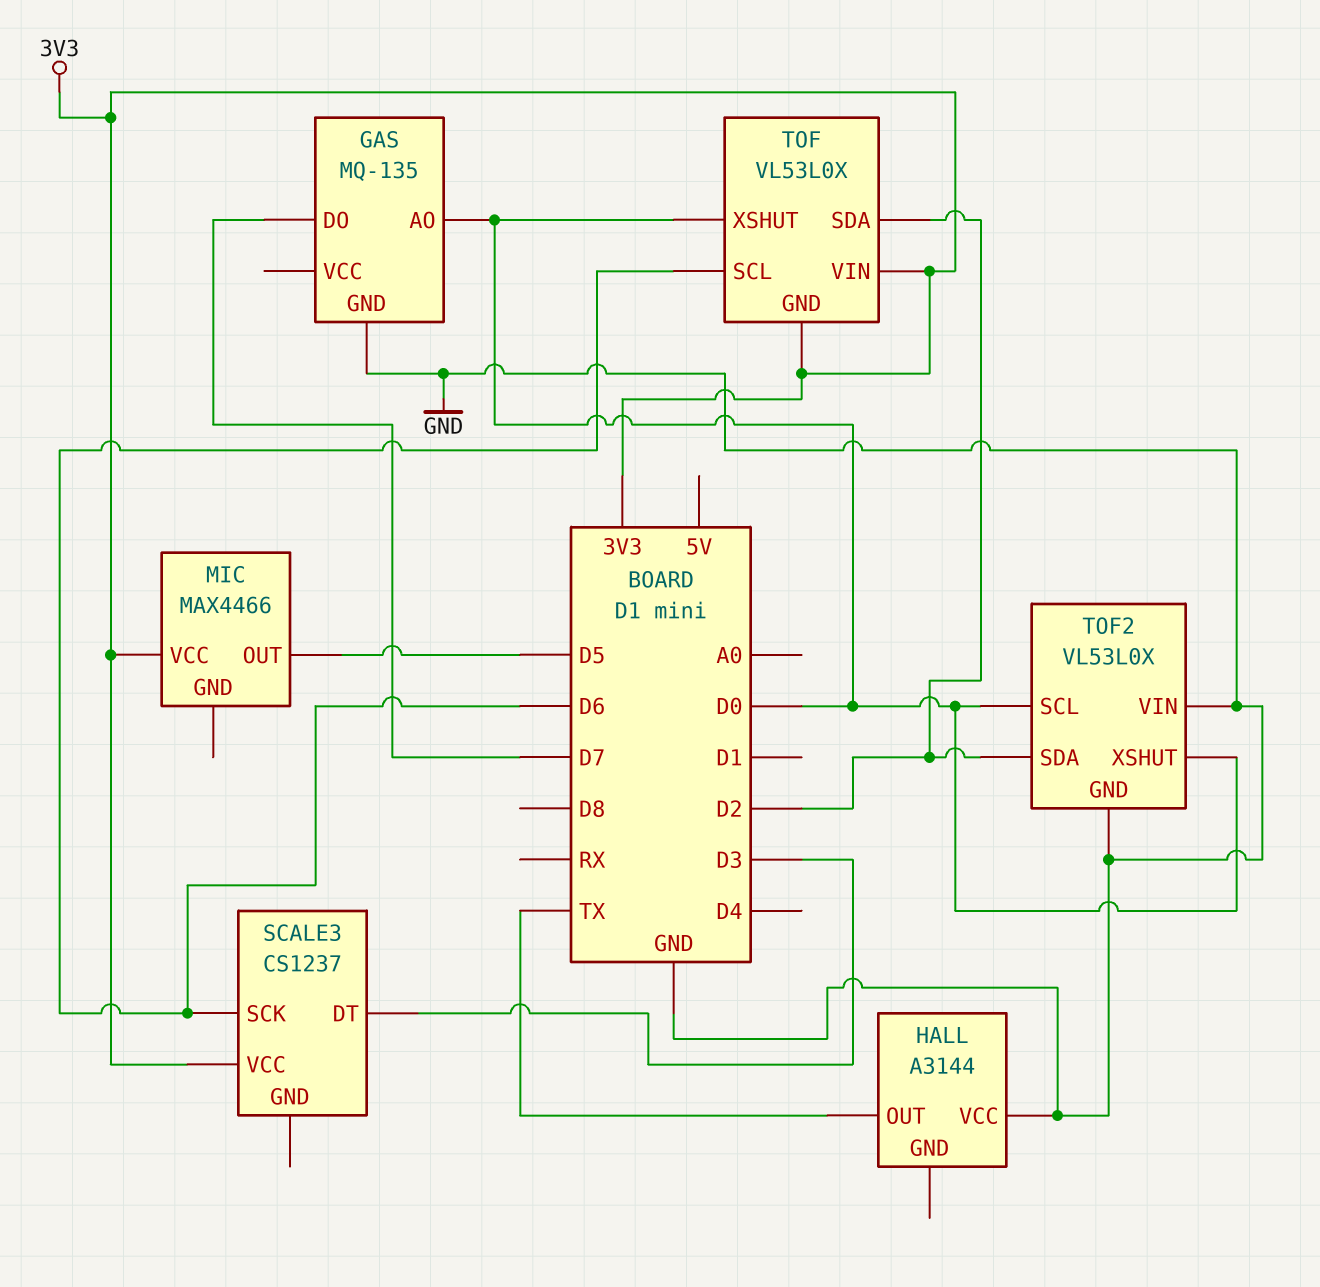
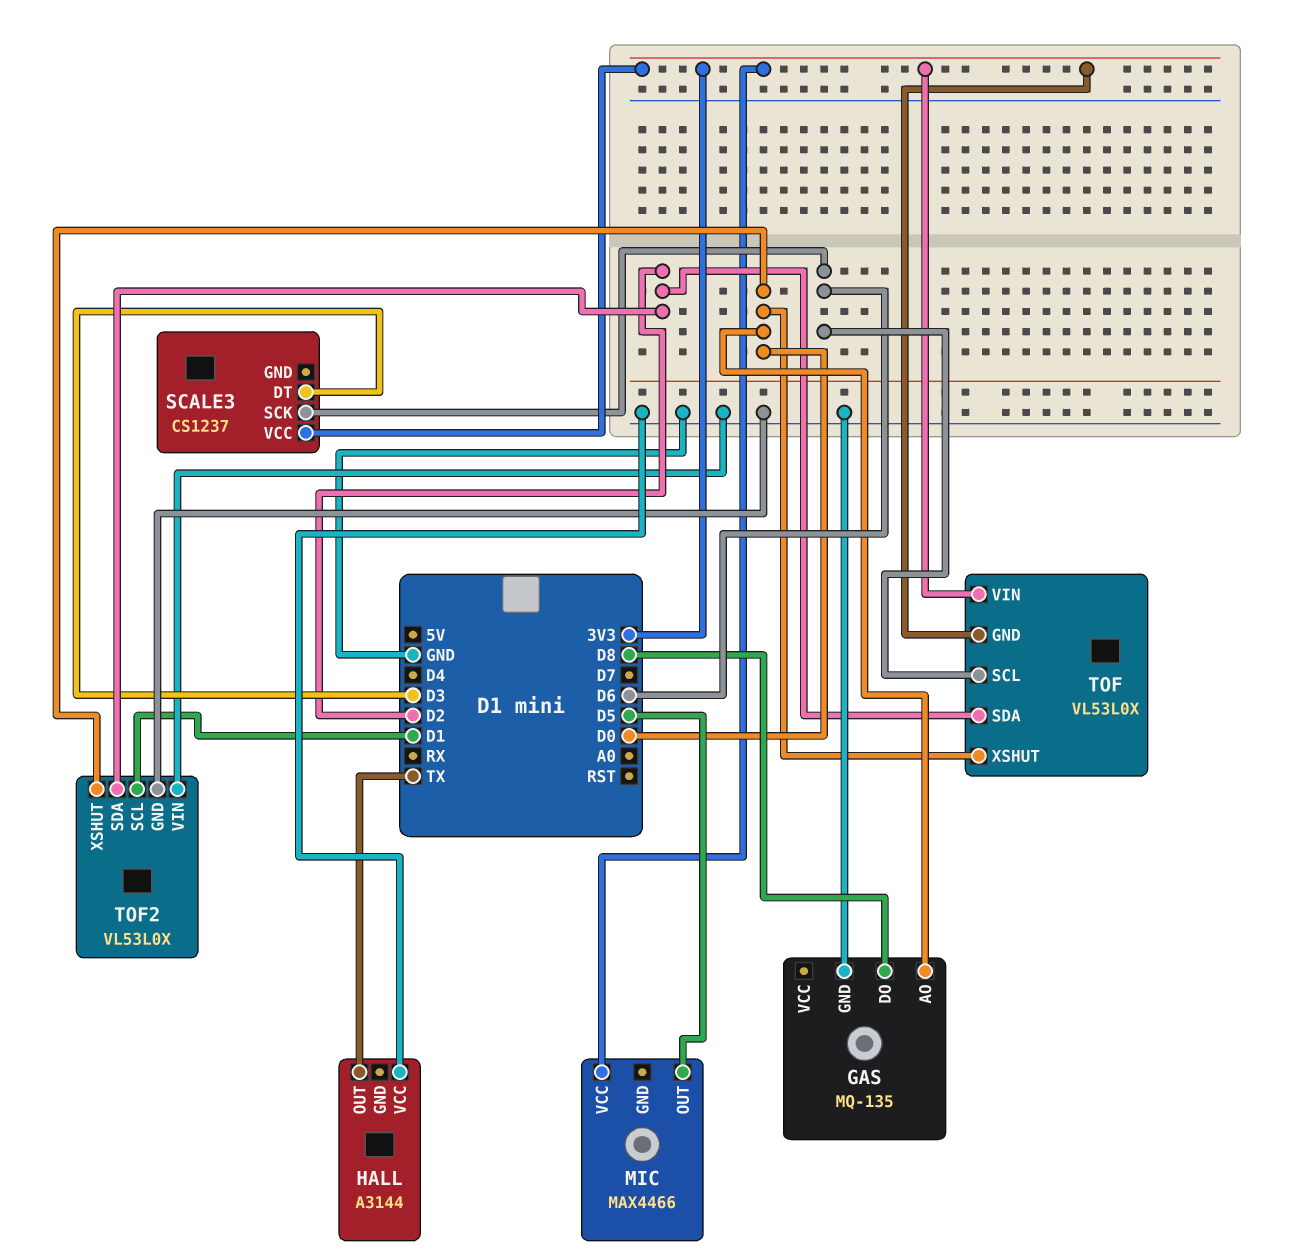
GAS pin DO: D7 -> D8
TOF2 pin SCL: D0 -> D1

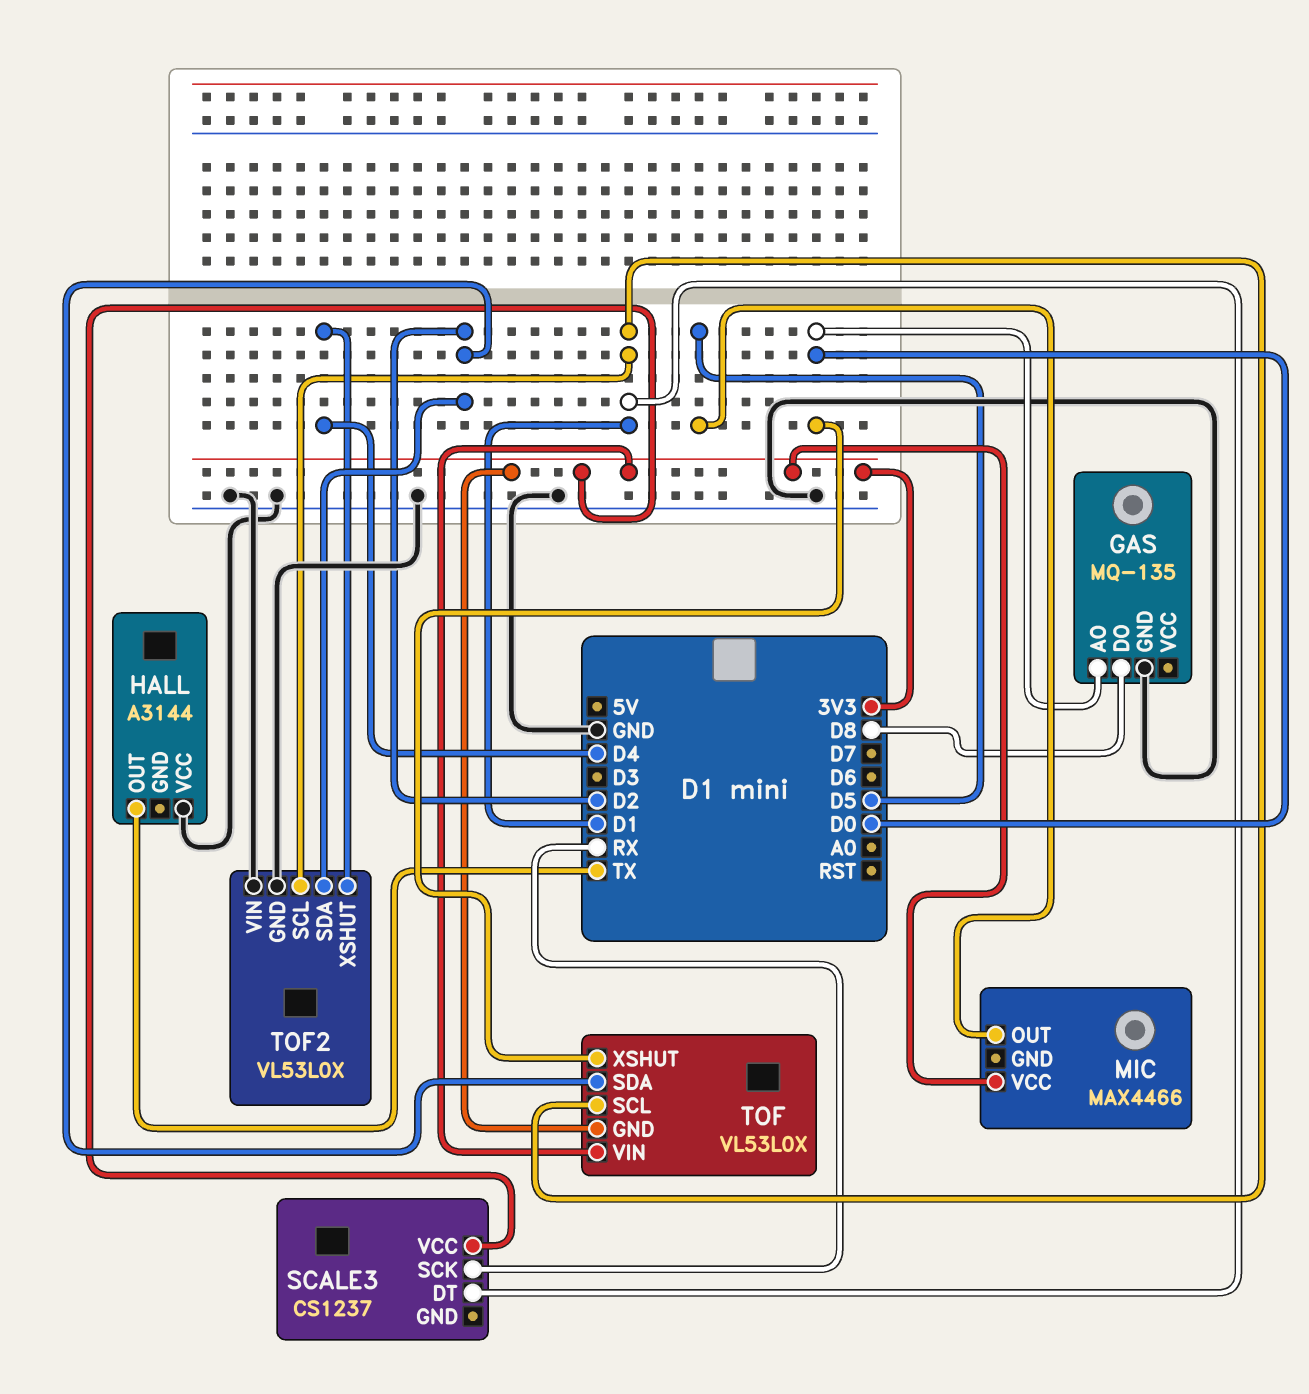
SCALE3 pin DT: D3 -> D1
SCALE3 pin SCK: D6 -> RX
TOF pin SCL: D6 -> D1
TOF2 pin XSHUT: D0 -> D4

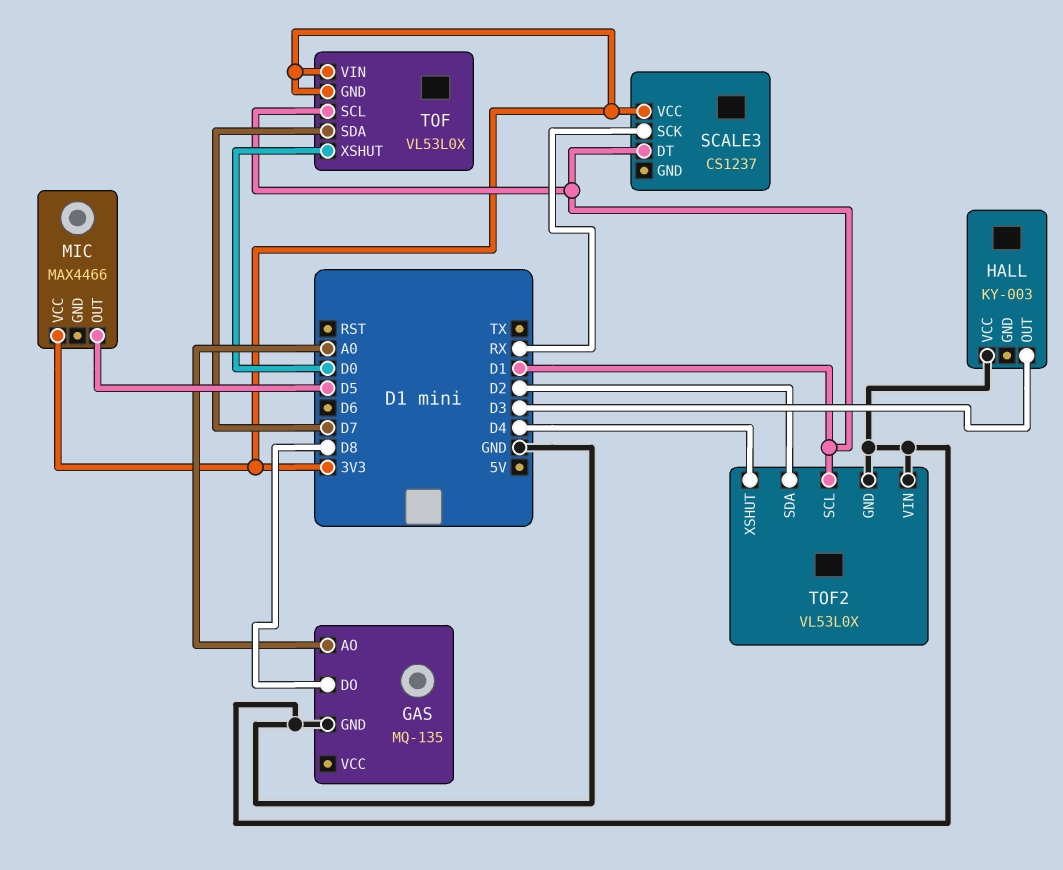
GAS pin AO: D0 -> A0
HALL: A3144 -> KY-003
HALL pin OUT: TX -> D3
TOF pin SDA: D2 -> D7

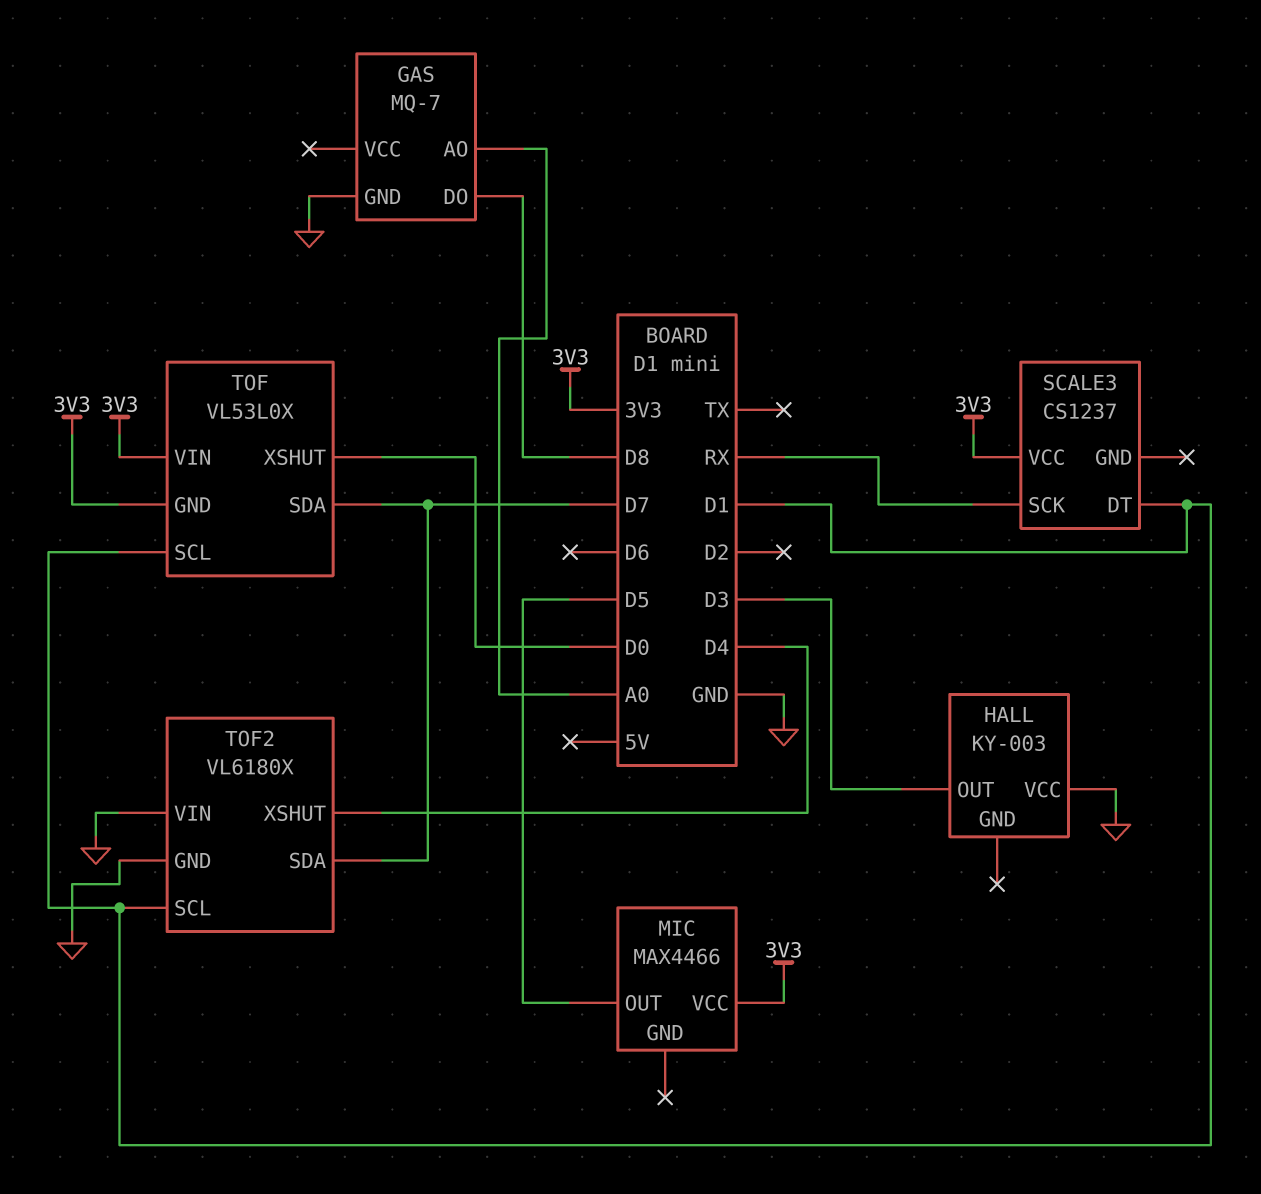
GAS: MQ-135 -> MQ-7
TOF2: VL53L0X -> VL6180X
TOF2 pin SDA: D2 -> D7

